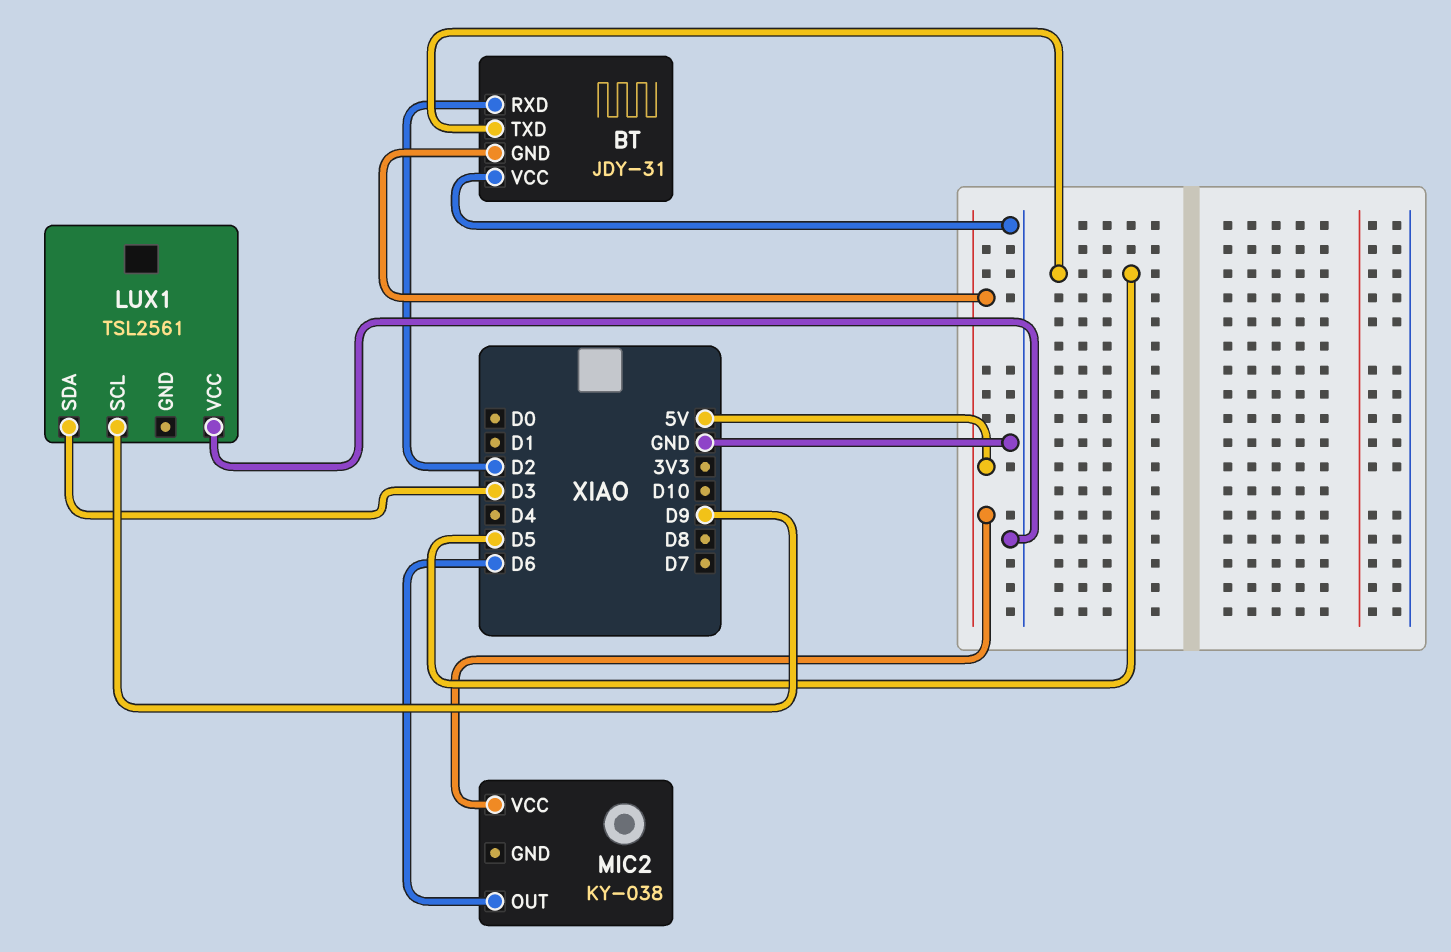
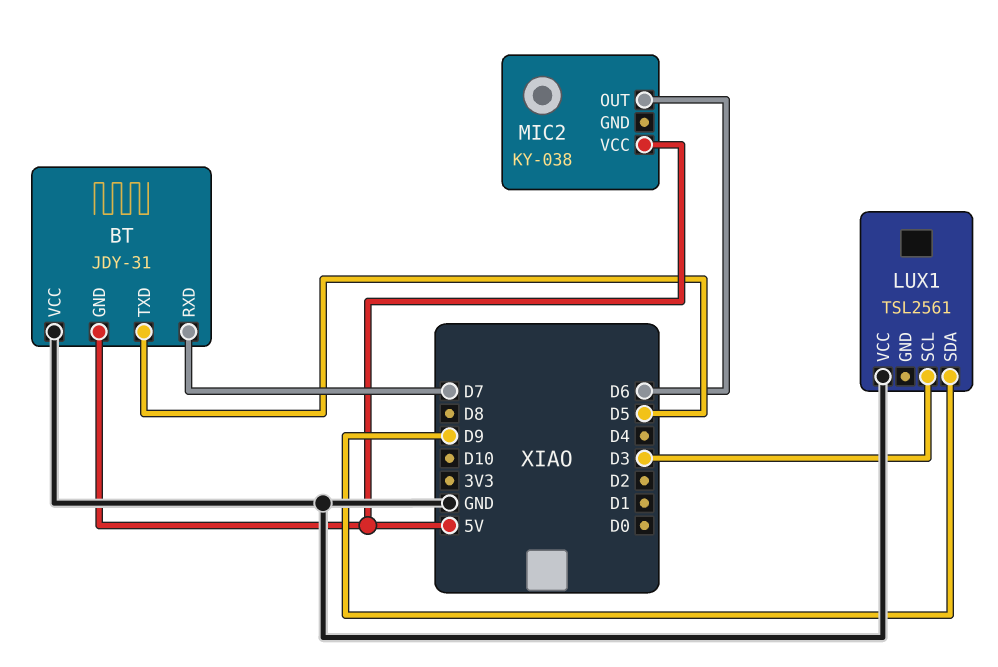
BT pin RXD: D2 -> D7
LUX1 pin SCL: D9 -> D3
LUX1 pin SDA: D3 -> D9

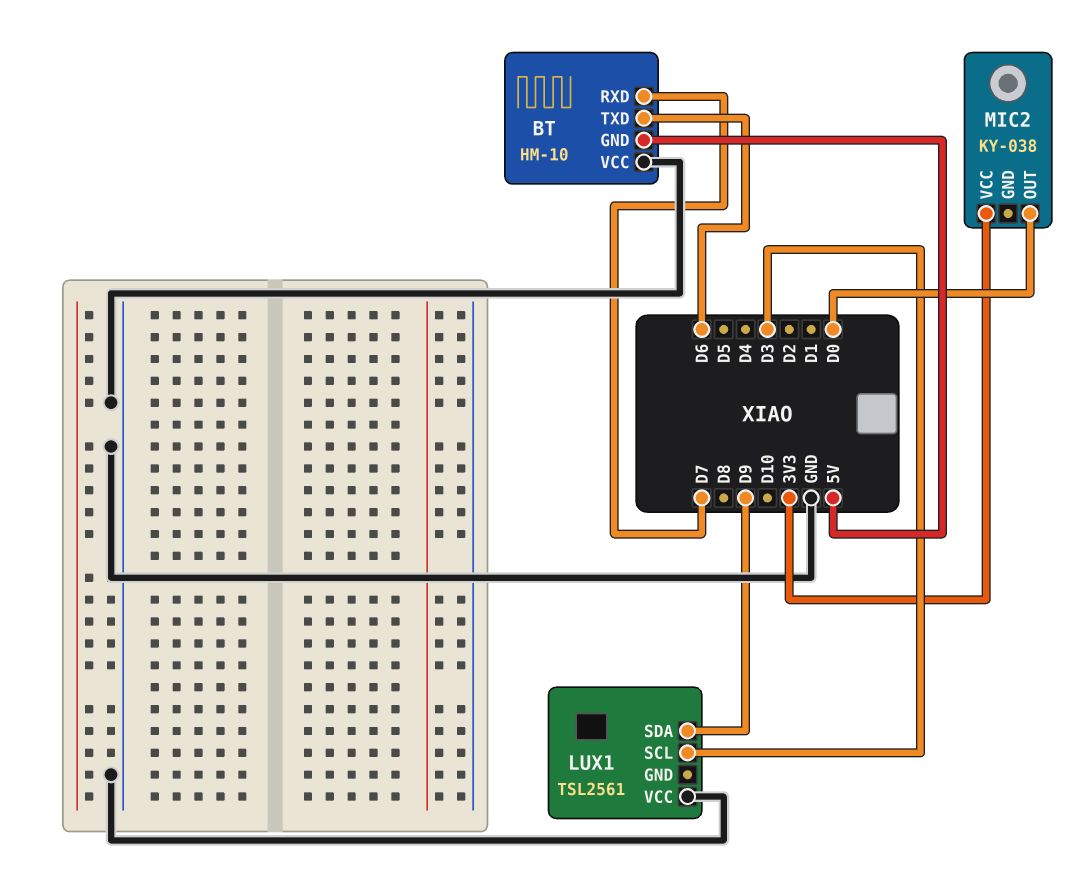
BT: JDY-31 -> HM-10
BT pin TXD: D5 -> D6
MIC2 pin OUT: D6 -> D0
MIC2 pin VCC: 5V -> 3V3

